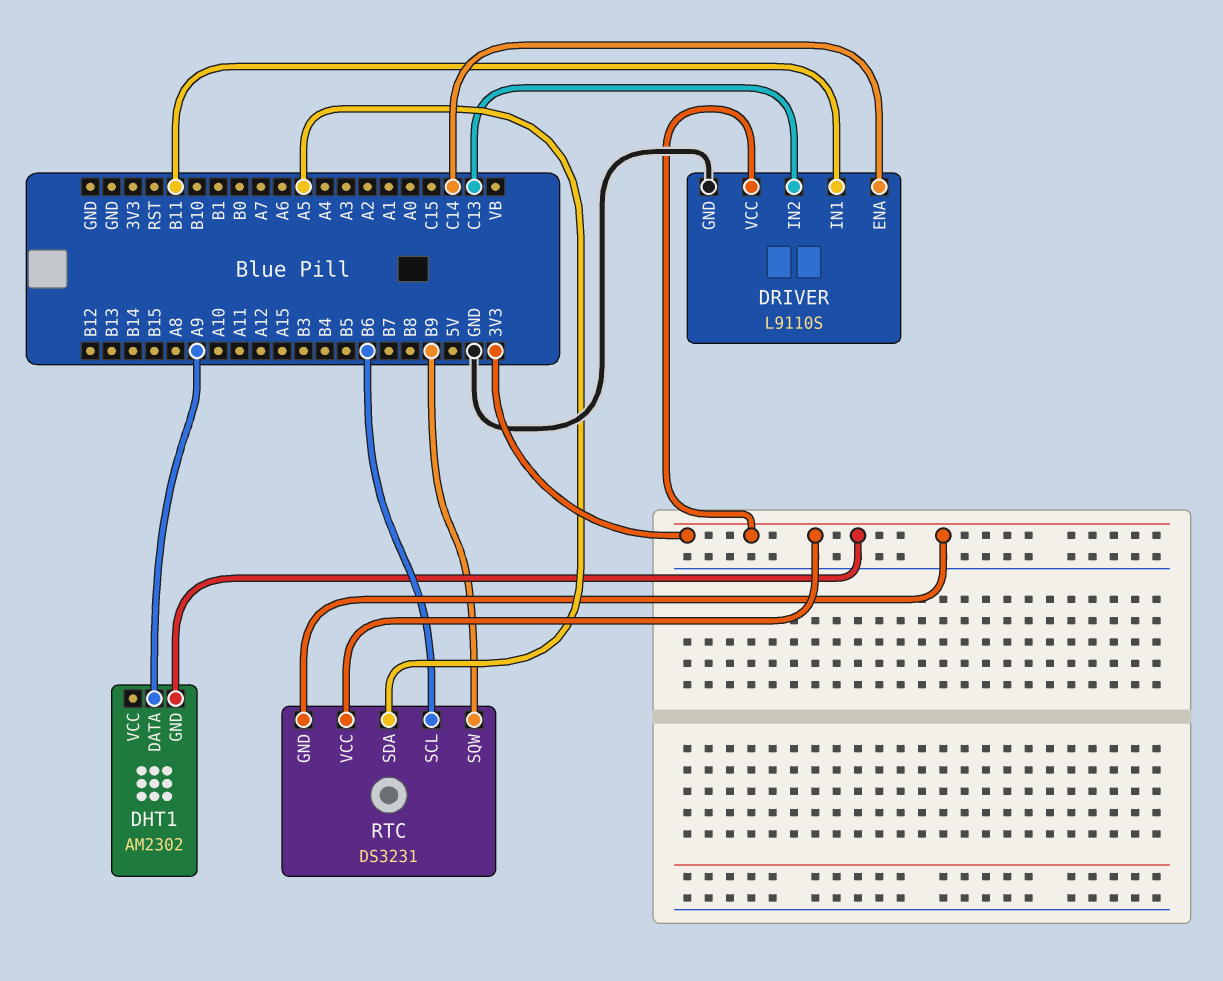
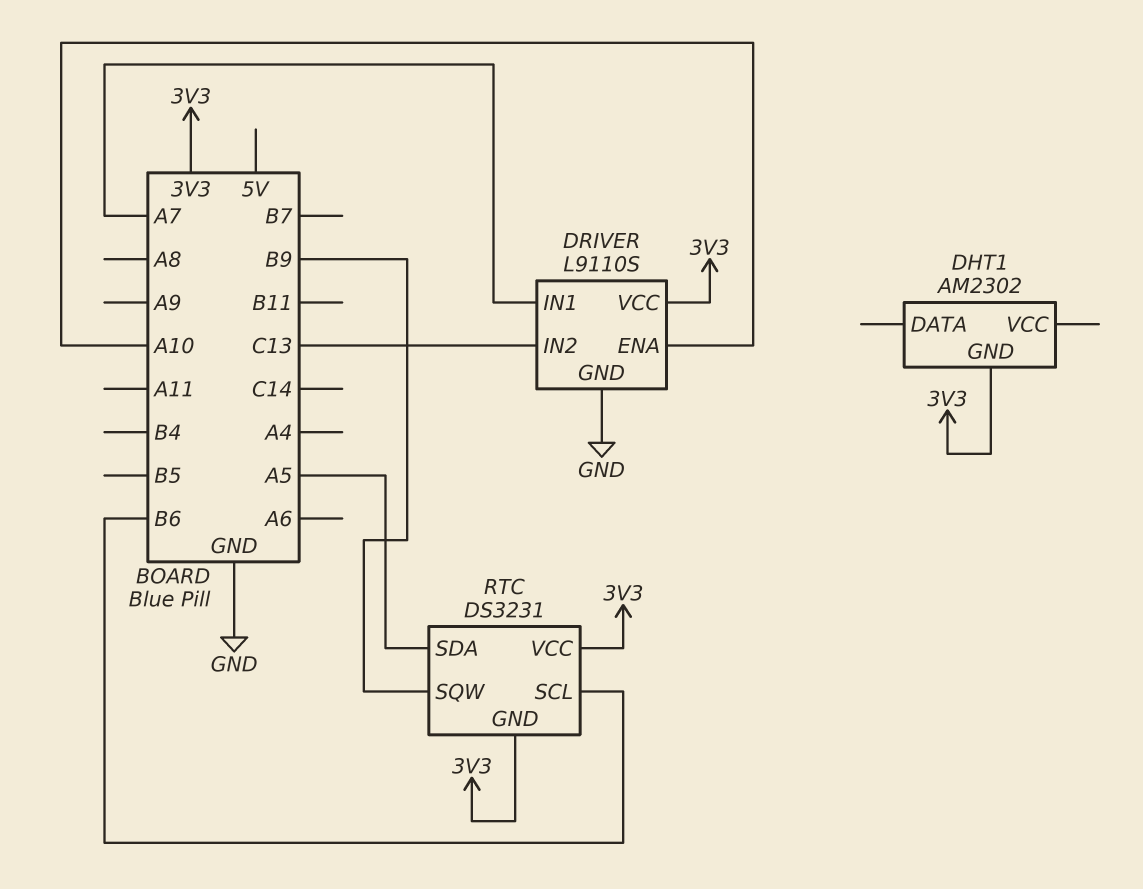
DHT1 pin DATA: A9 -> none
DRIVER pin ENA: C14 -> A10
DRIVER pin IN1: B11 -> A7

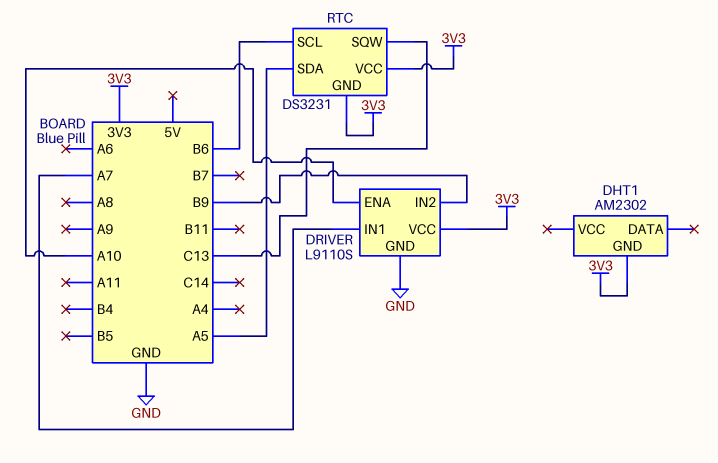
DRIVER pin IN2: C13 -> B9
RTC pin SQW: B9 -> C13

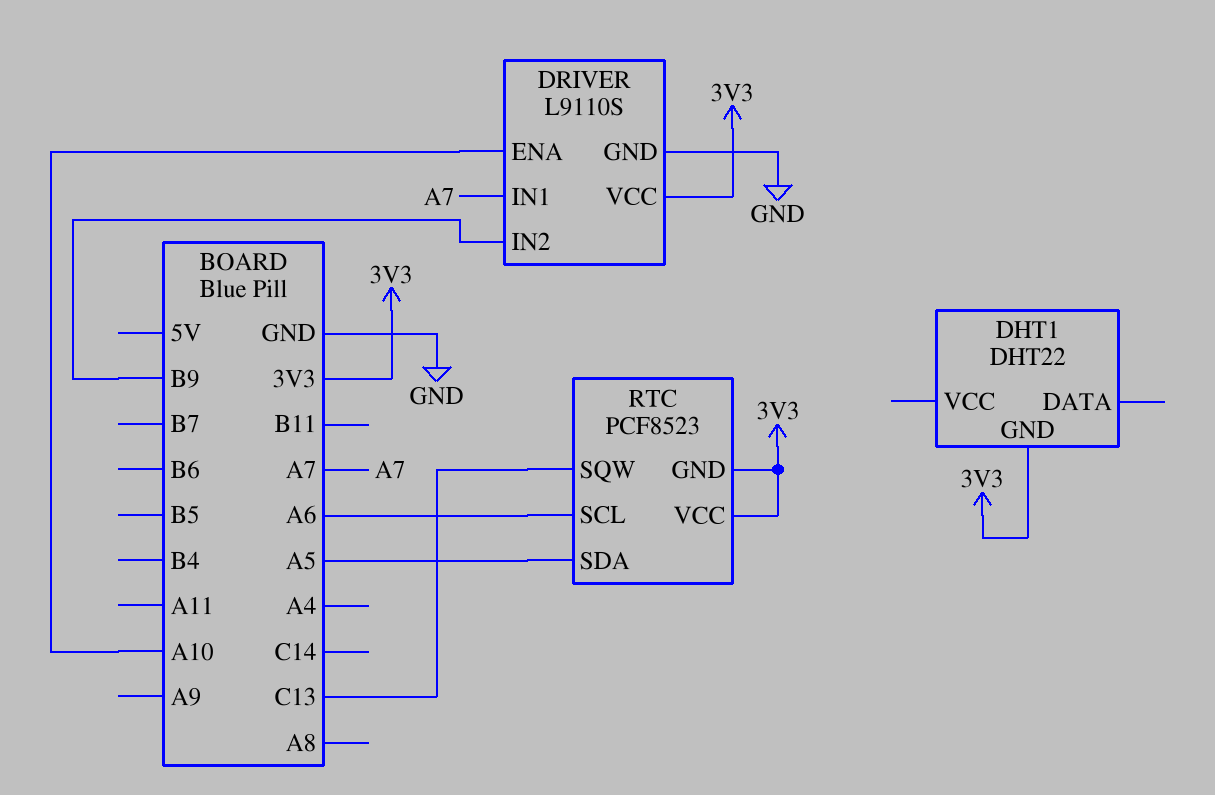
DHT1: AM2302 -> DHT22
RTC: DS3231 -> PCF8523
RTC pin SCL: B6 -> A6

